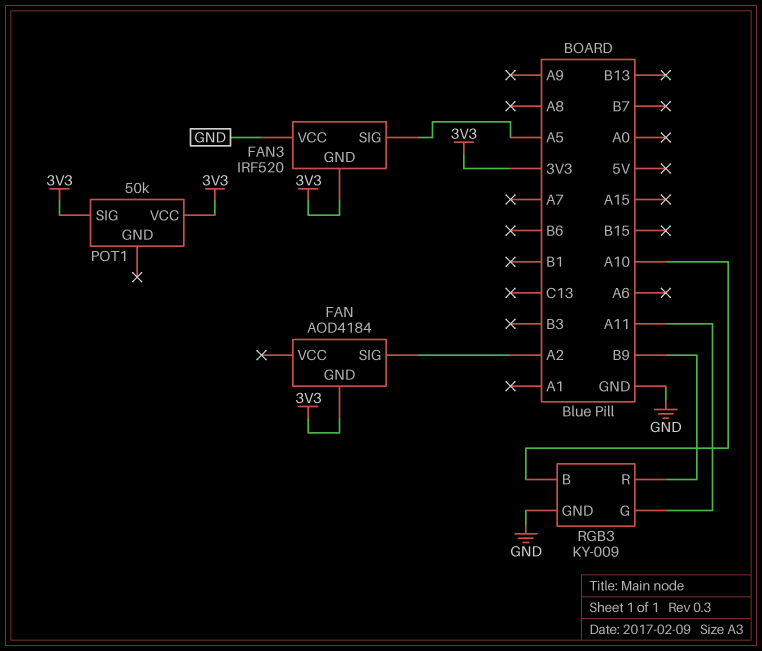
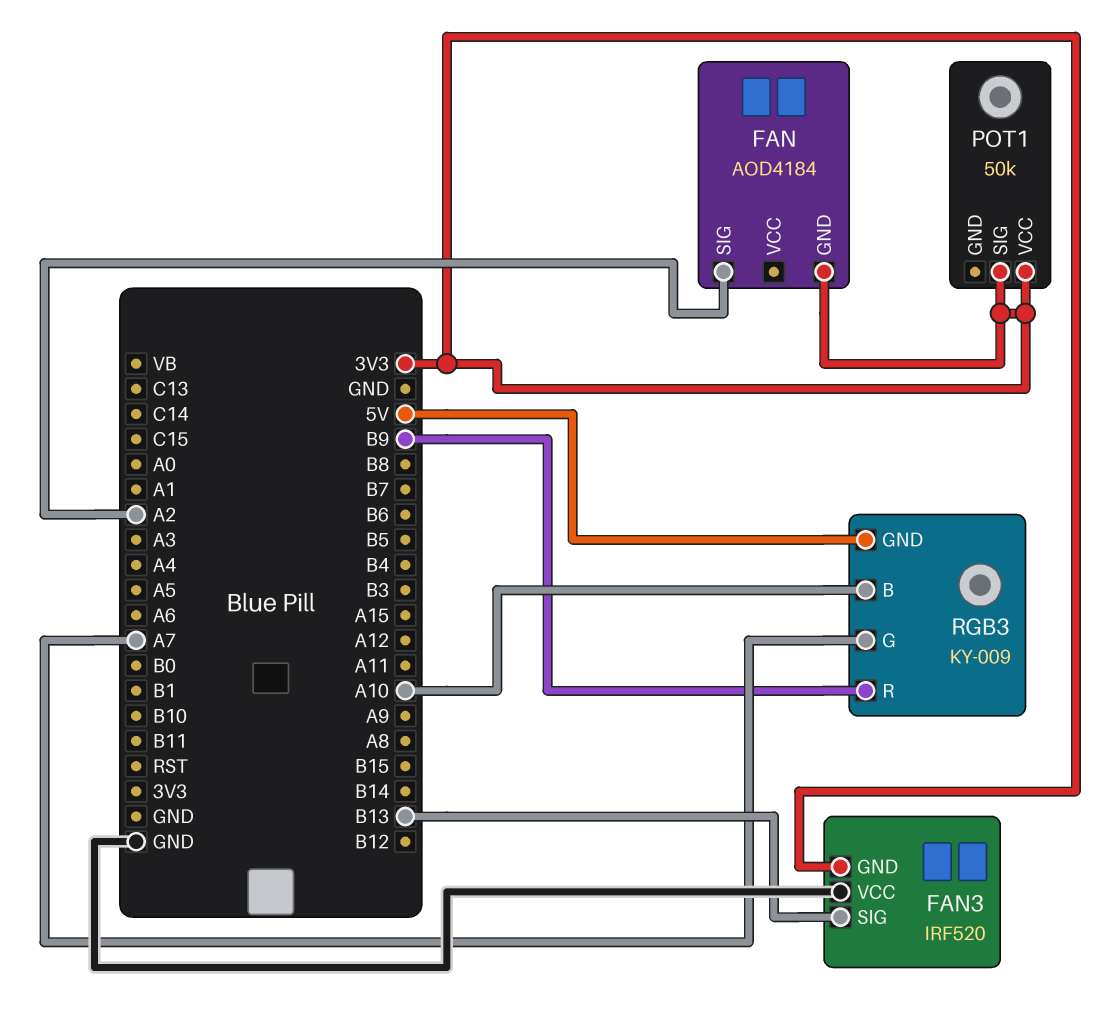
FAN3 pin SIG: A5 -> B13
RGB3 pin G: A11 -> A7
RGB3 pin GND: GND -> 5V

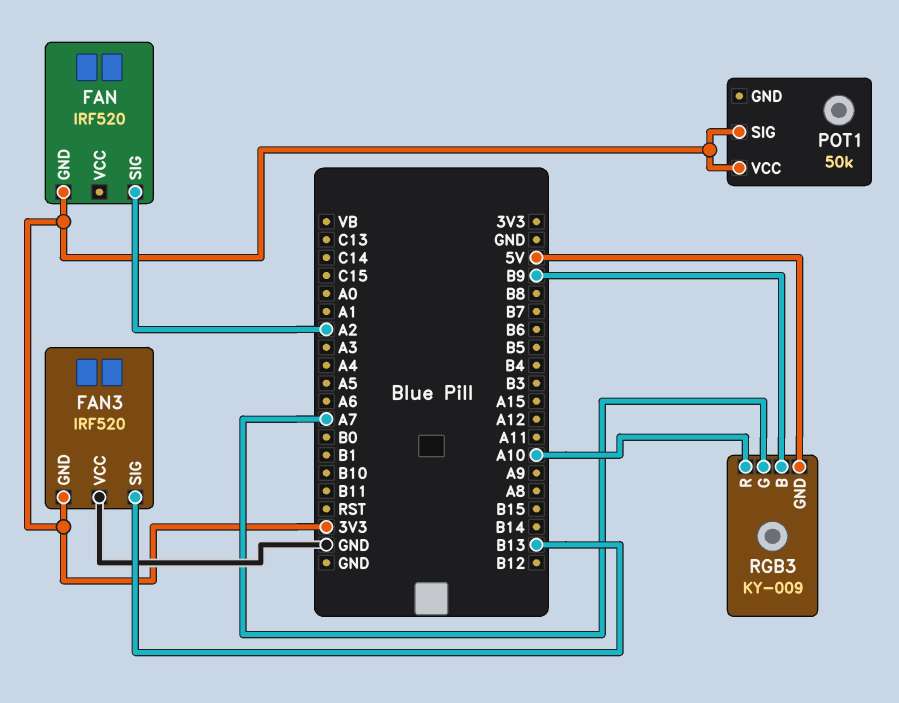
FAN: AOD4184 -> IRF520
RGB3 pin B: A10 -> B9
RGB3 pin R: B9 -> A10

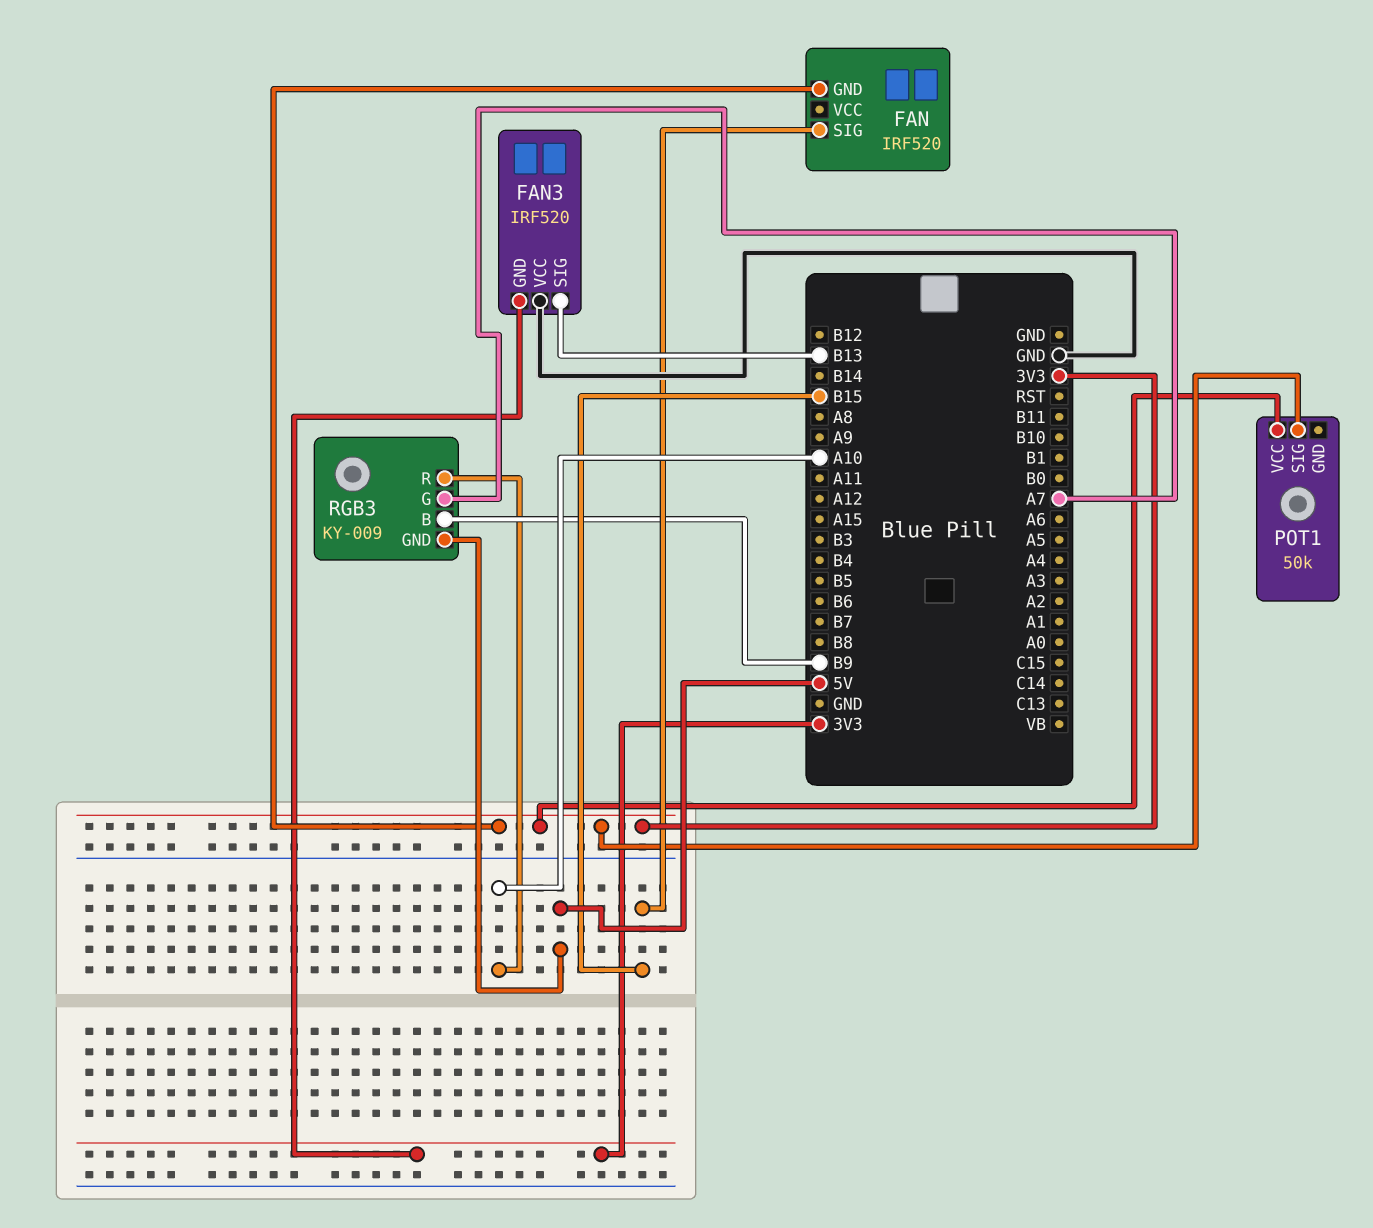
FAN pin SIG: A2 -> B15

